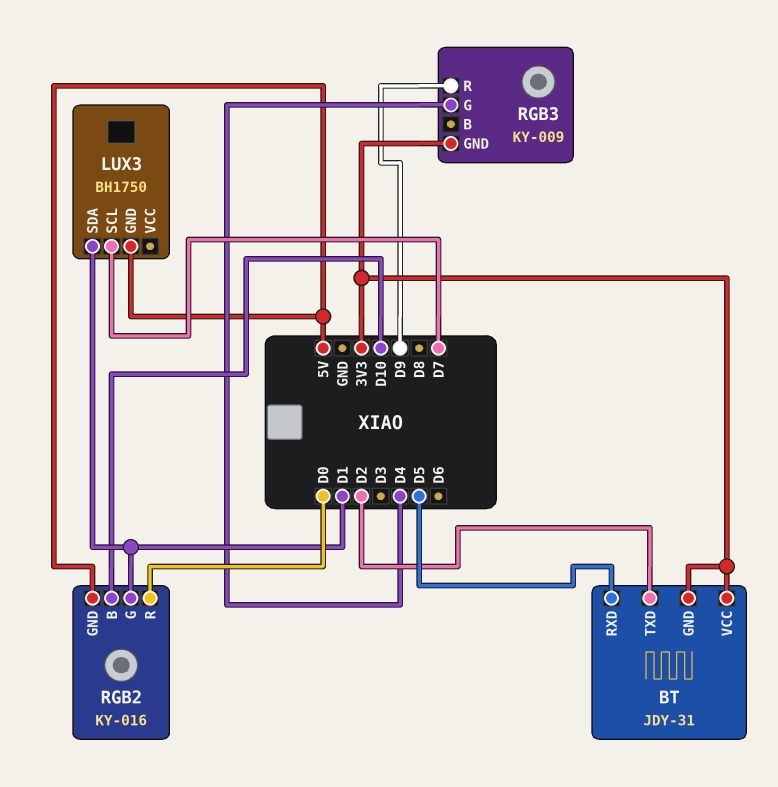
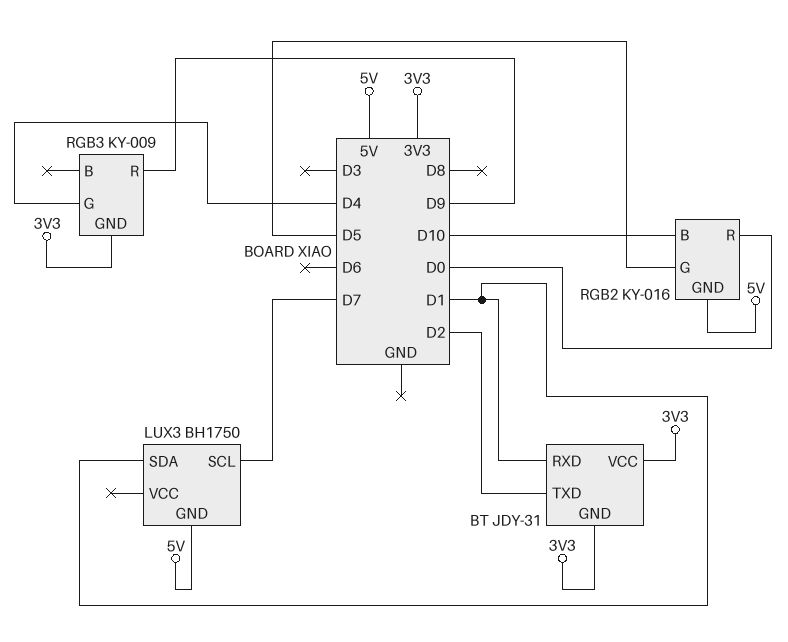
BT pin RXD: D5 -> D1
RGB2 pin G: D1 -> D5

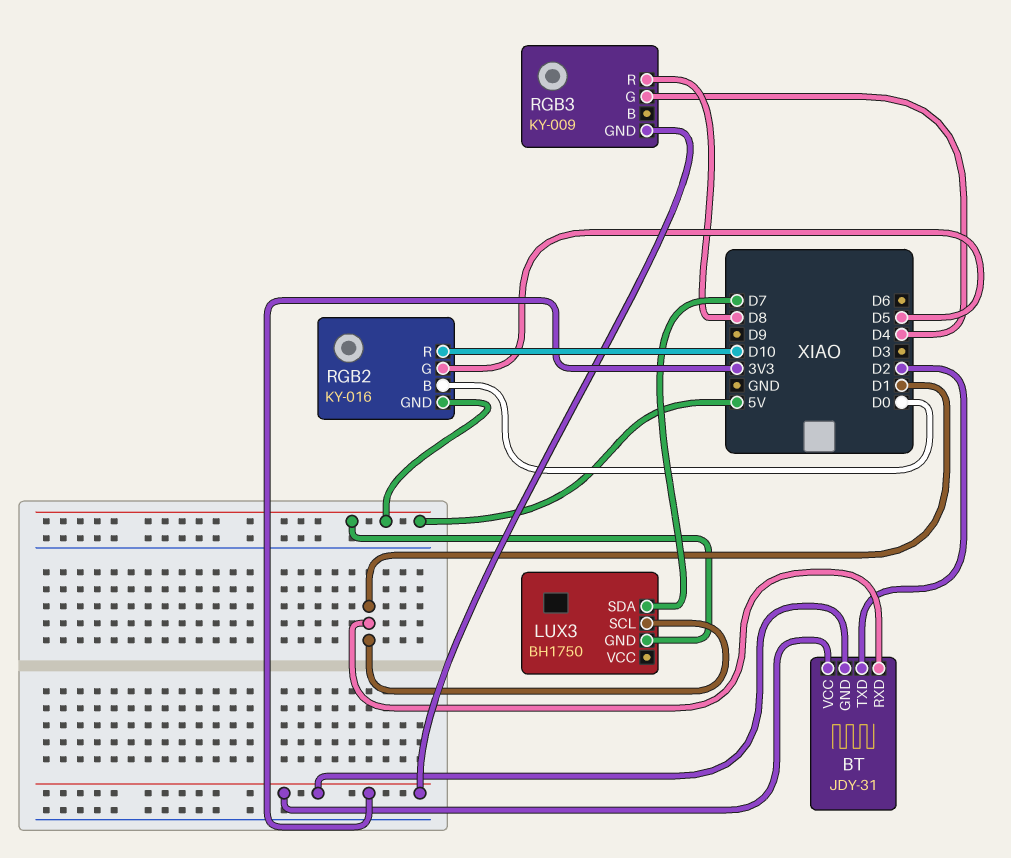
LUX3 pin SCL: D7 -> D1
LUX3 pin SDA: D1 -> D7
RGB2 pin B: D10 -> D0
RGB2 pin R: D0 -> D10
RGB3 pin R: D9 -> D8

